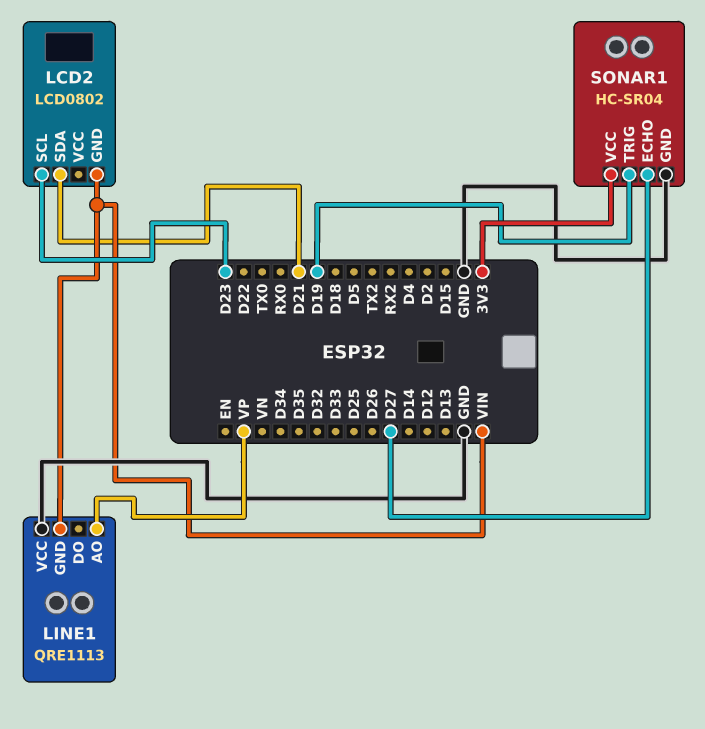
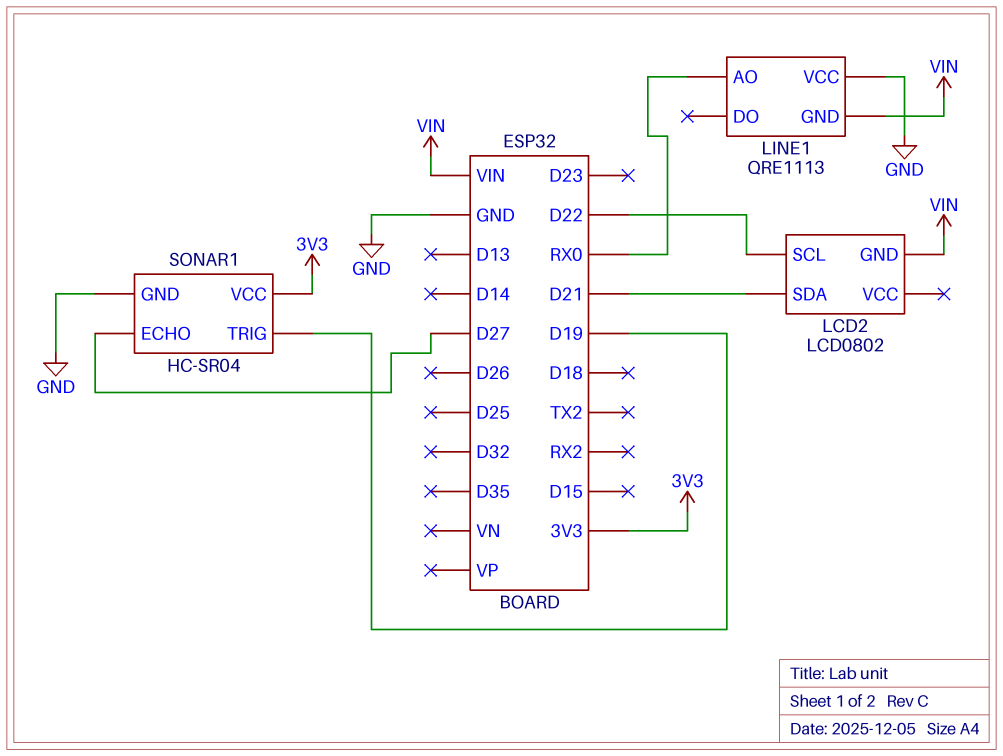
LCD2 pin SCL: D23 -> D22
LINE1 pin AO: VP -> RX0

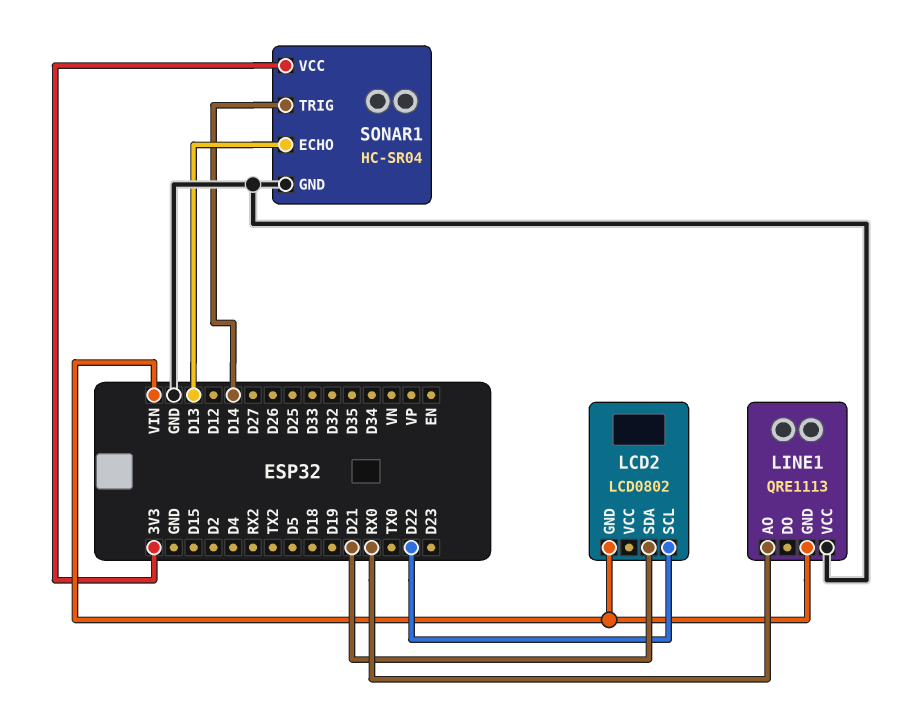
SONAR1 pin ECHO: D27 -> D13
SONAR1 pin TRIG: D19 -> D14

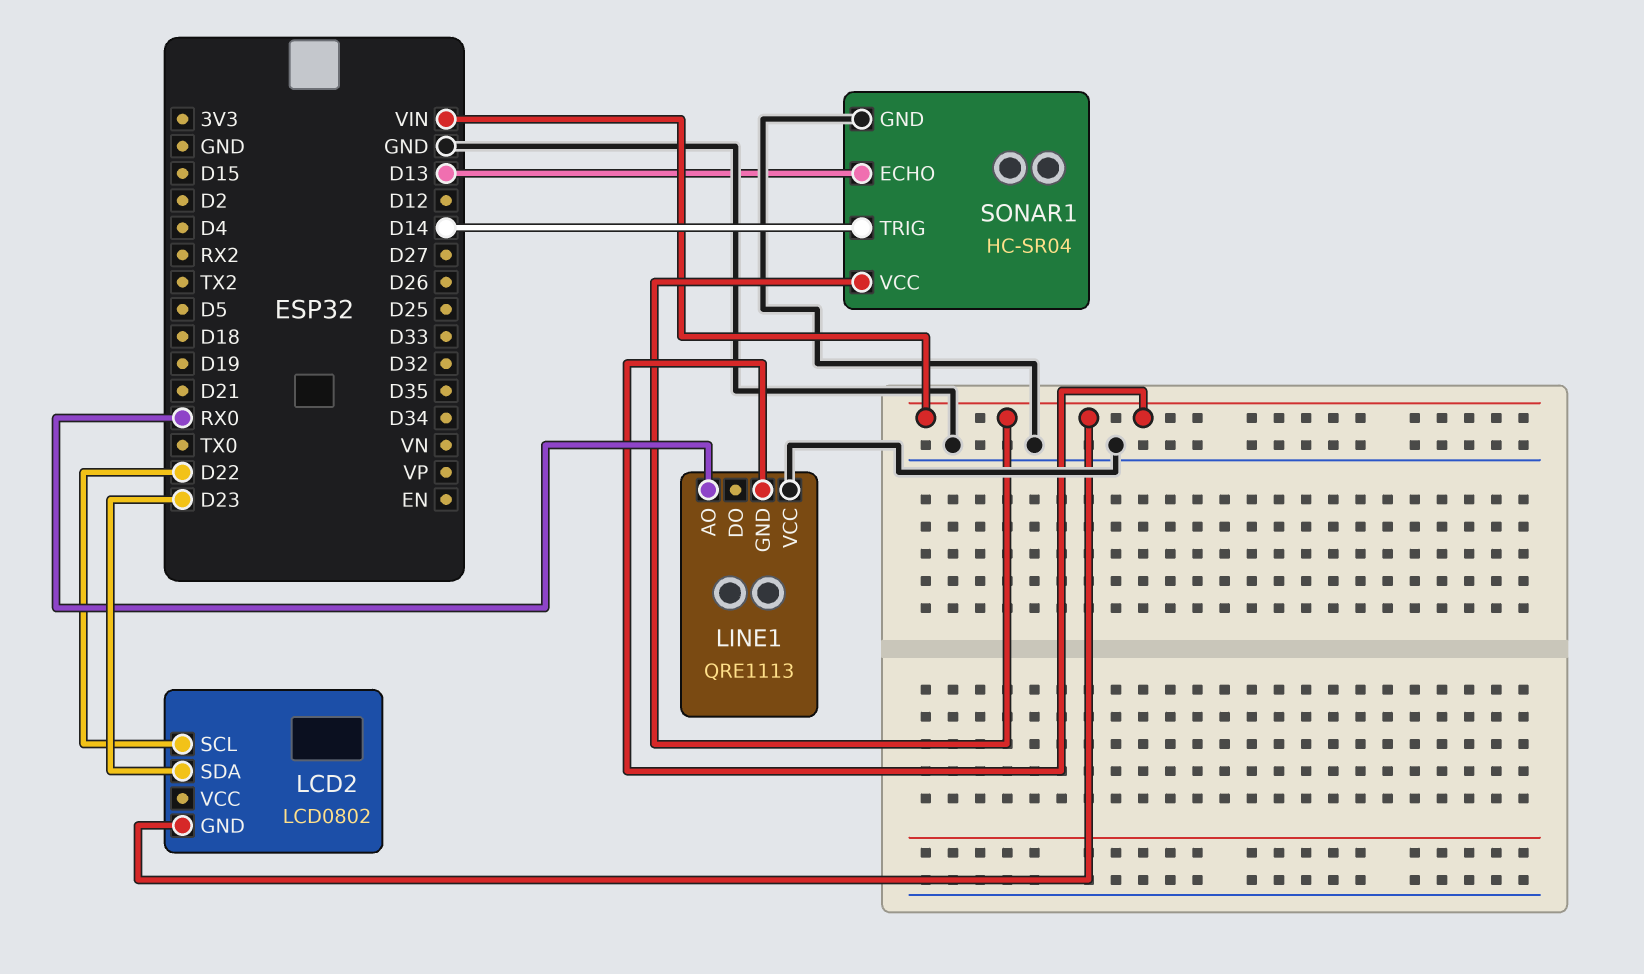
LCD2 pin SDA: D21 -> D23
SONAR1 pin VCC: 3V3 -> VIN

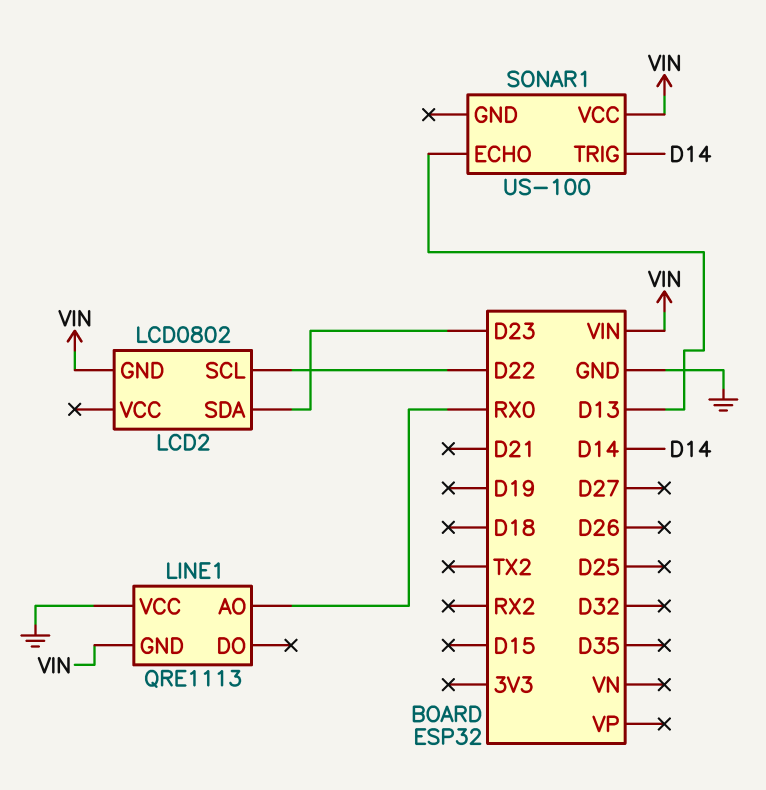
SONAR1: HC-SR04 -> US-100
SONAR1 pin GND: GND -> none

